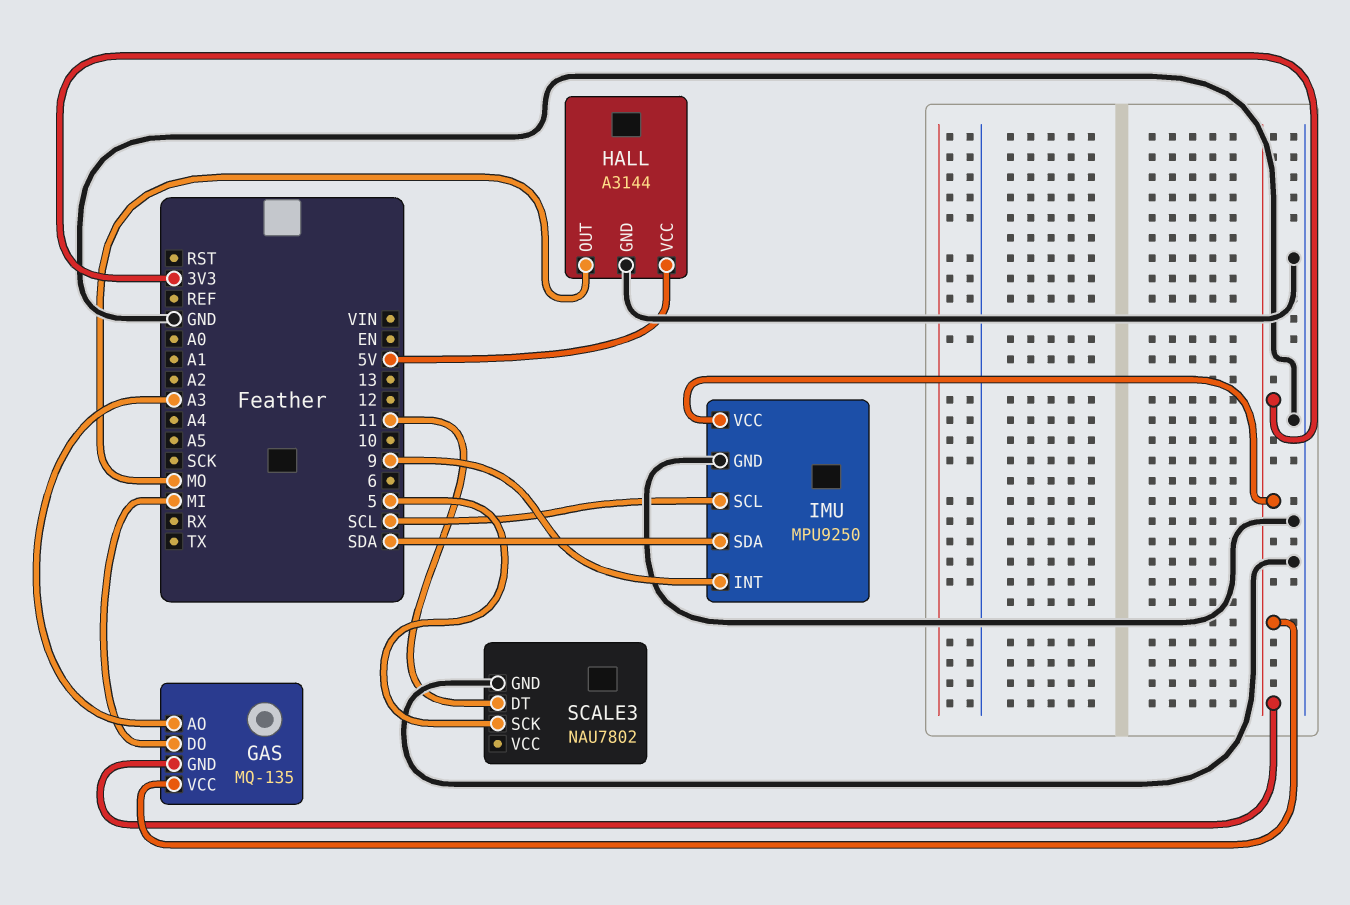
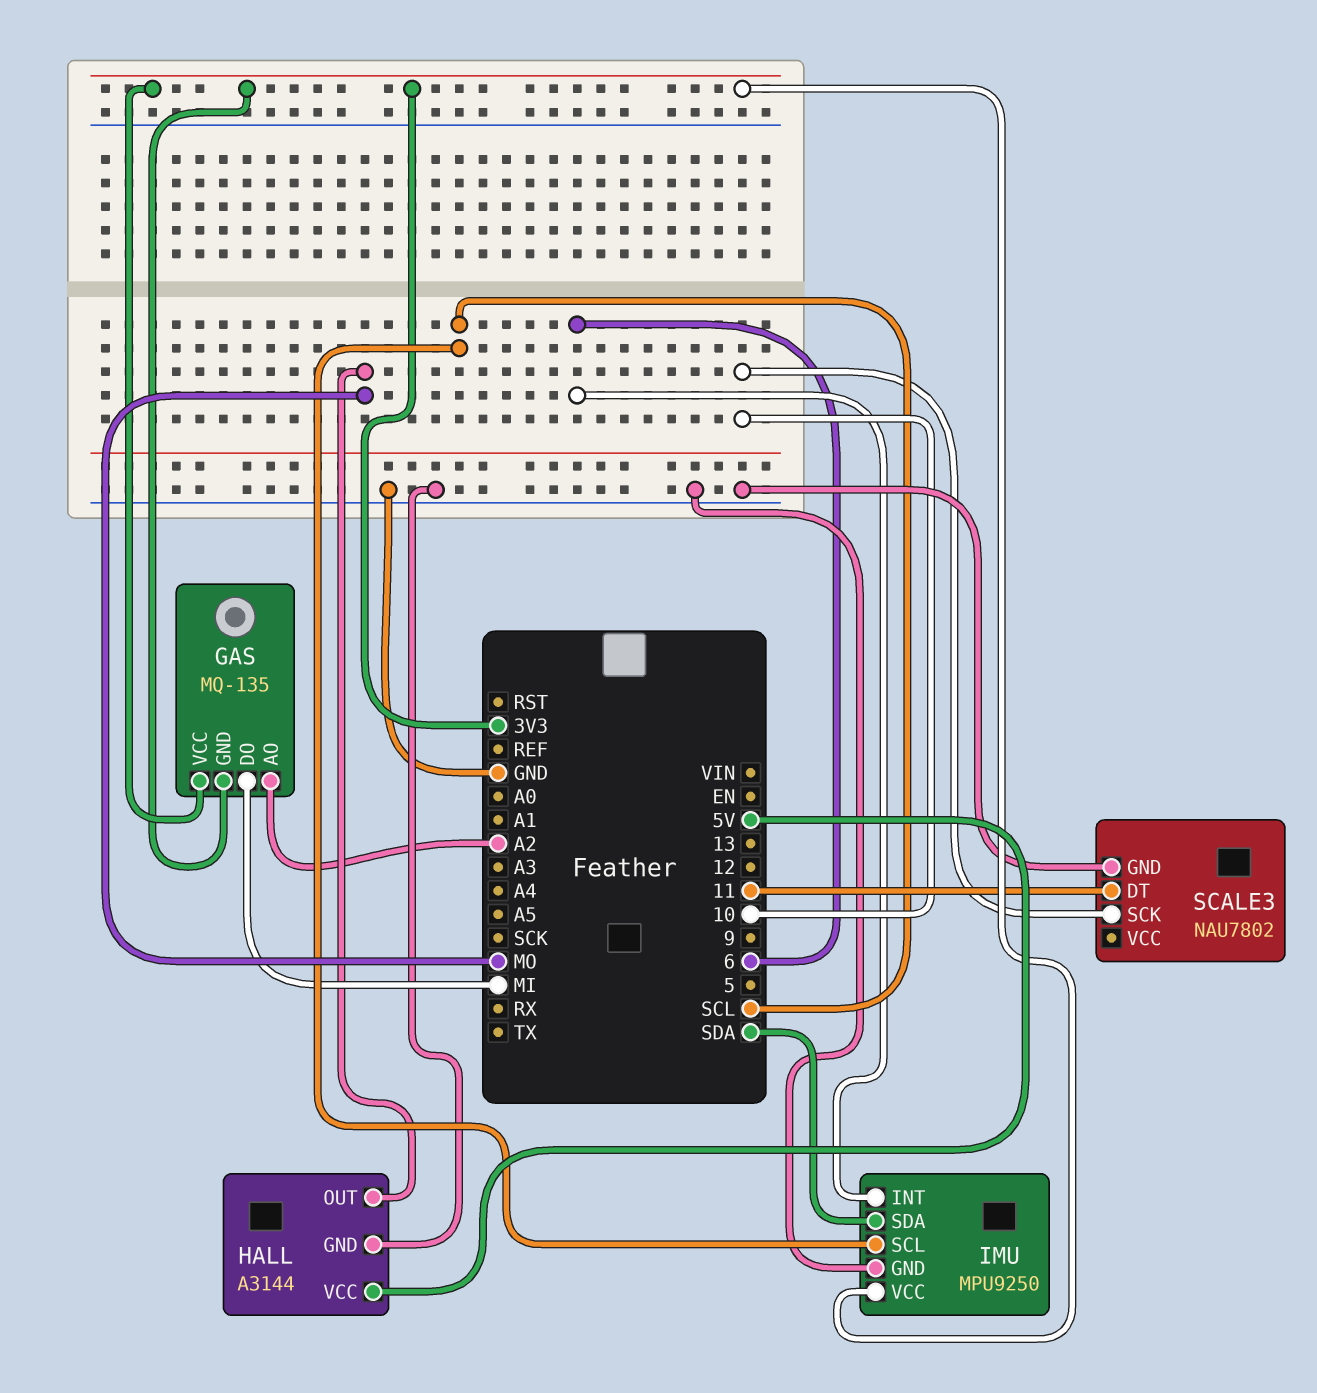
GAS pin AO: A3 -> A2
IMU pin INT: 9 -> 6
SCALE3 pin SCK: 5 -> 10

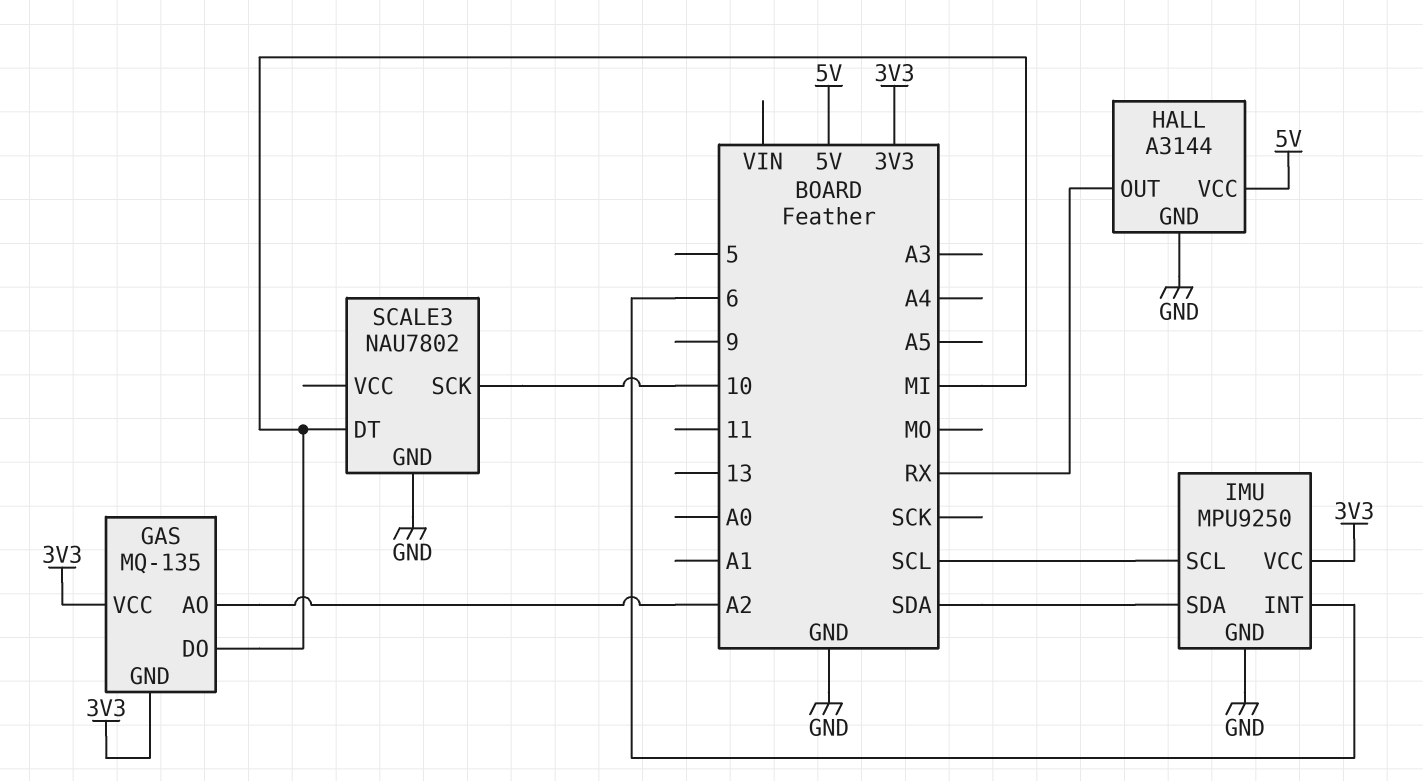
HALL pin OUT: MO -> RX
SCALE3 pin DT: 11 -> MI

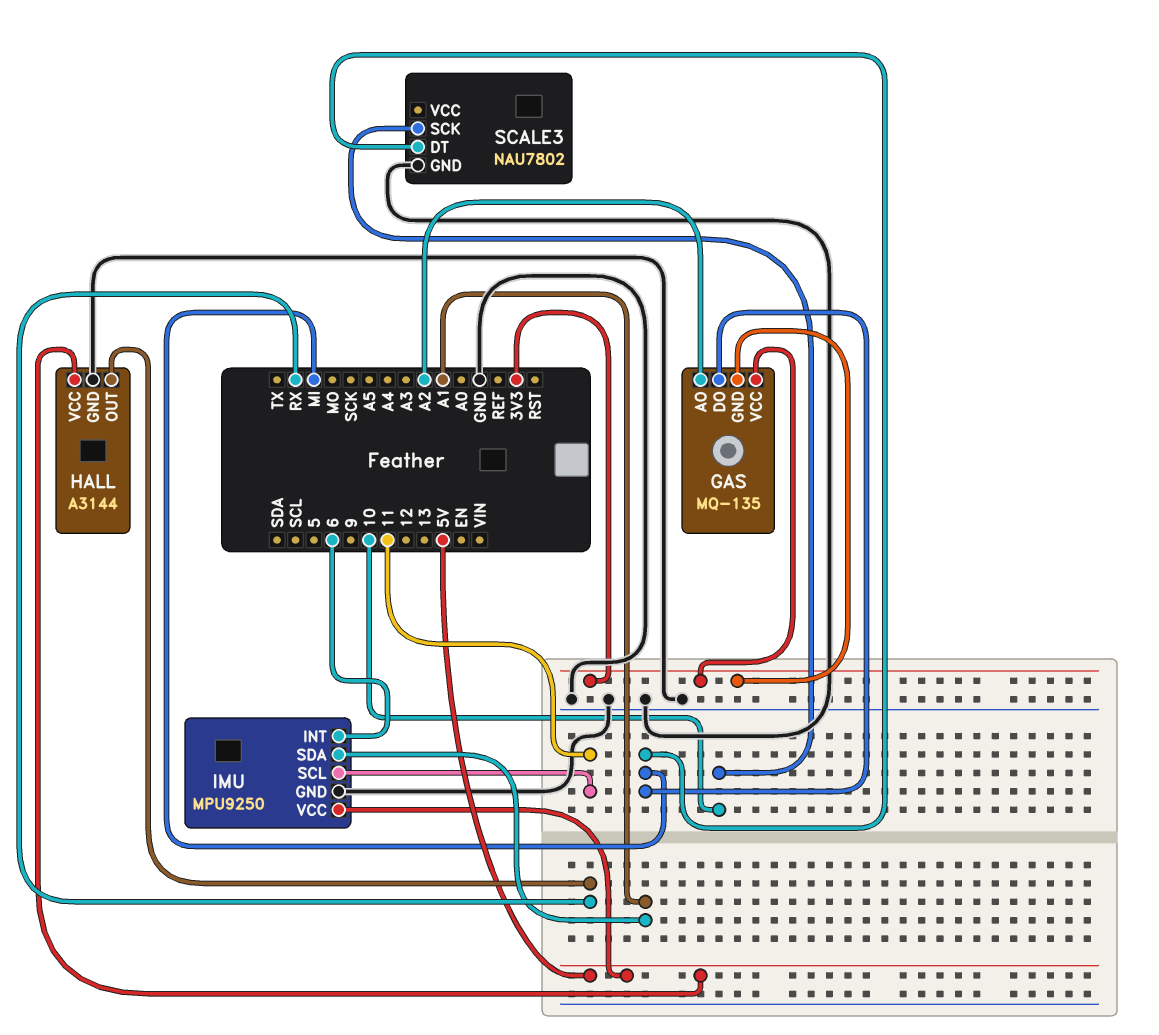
IMU pin SCL: SCL -> 11
IMU pin SDA: SDA -> A1
IMU pin VCC: 3V3 -> 5V

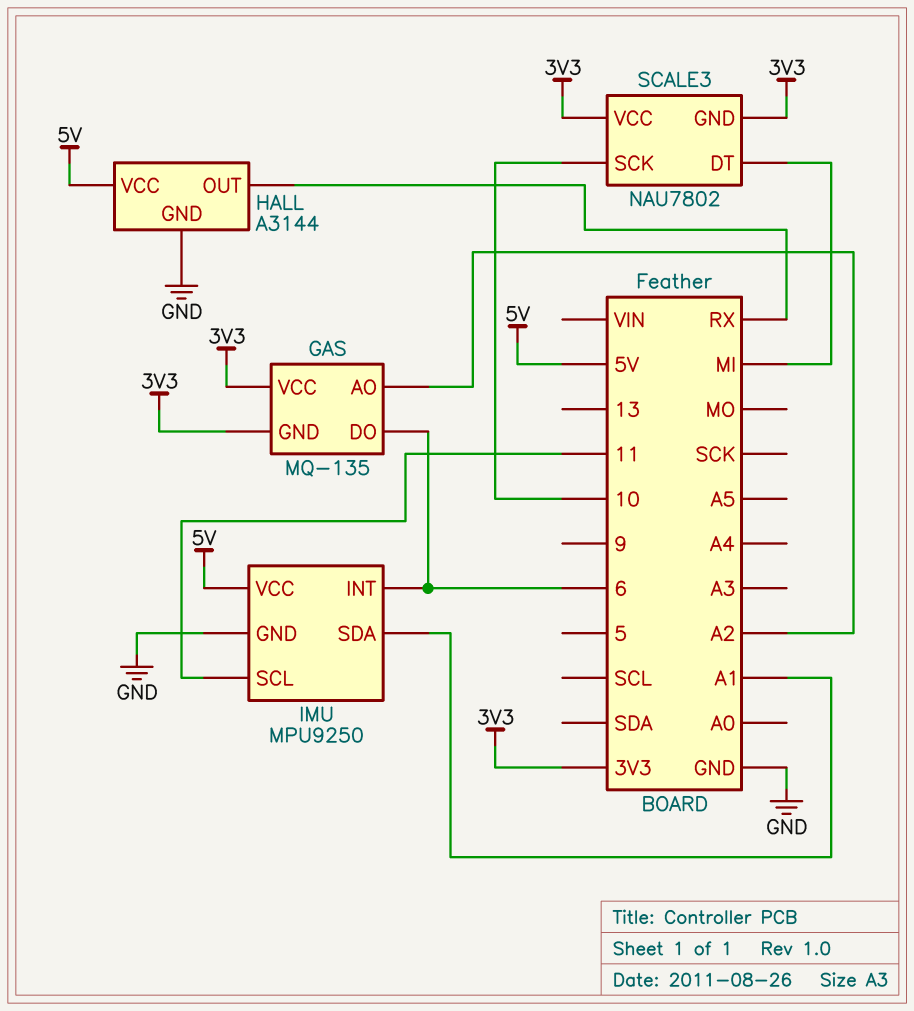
GAS pin DO: MI -> 6
SCALE3 pin GND: GND -> 3V3
SCALE3 pin VCC: none -> 3V3

